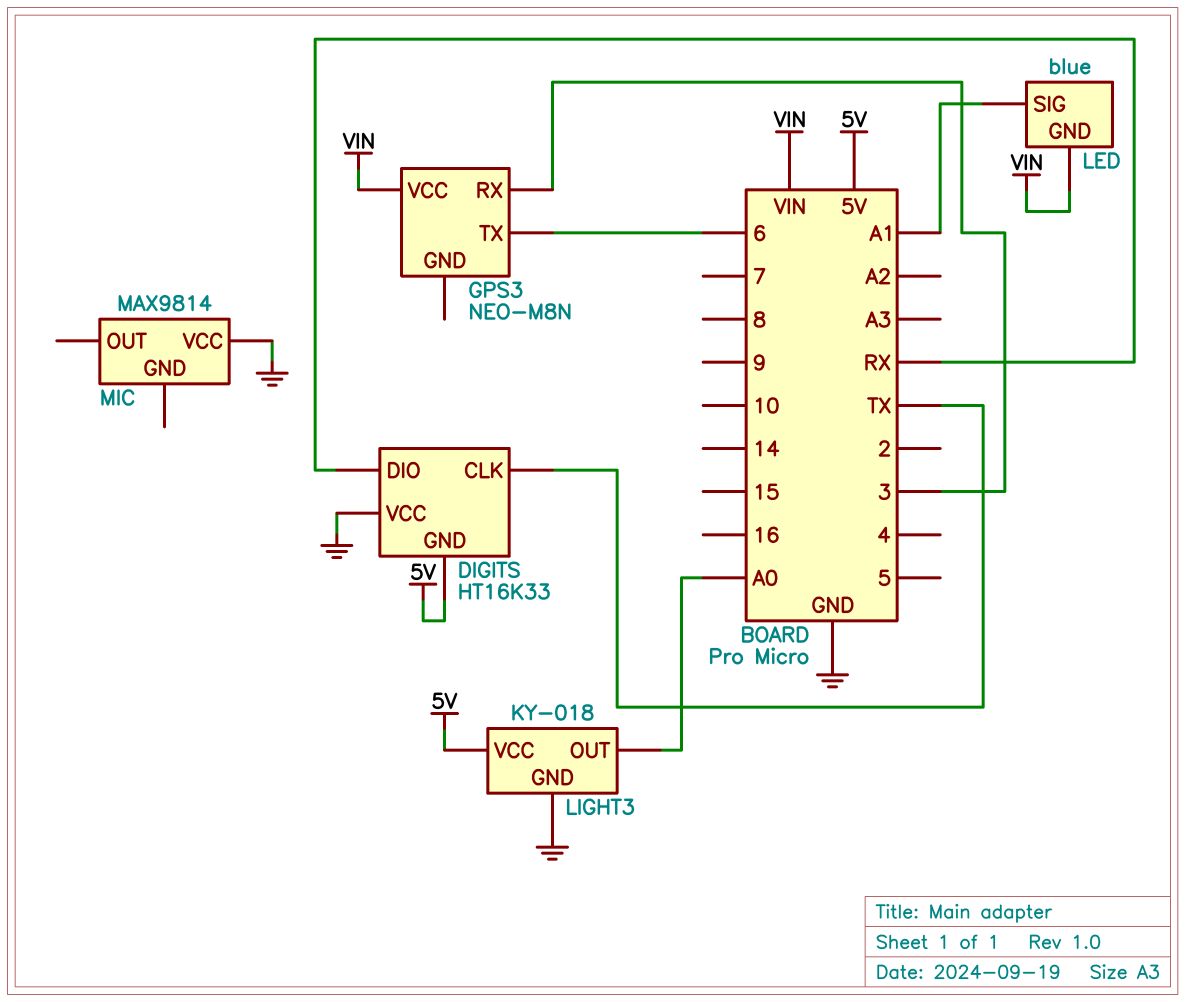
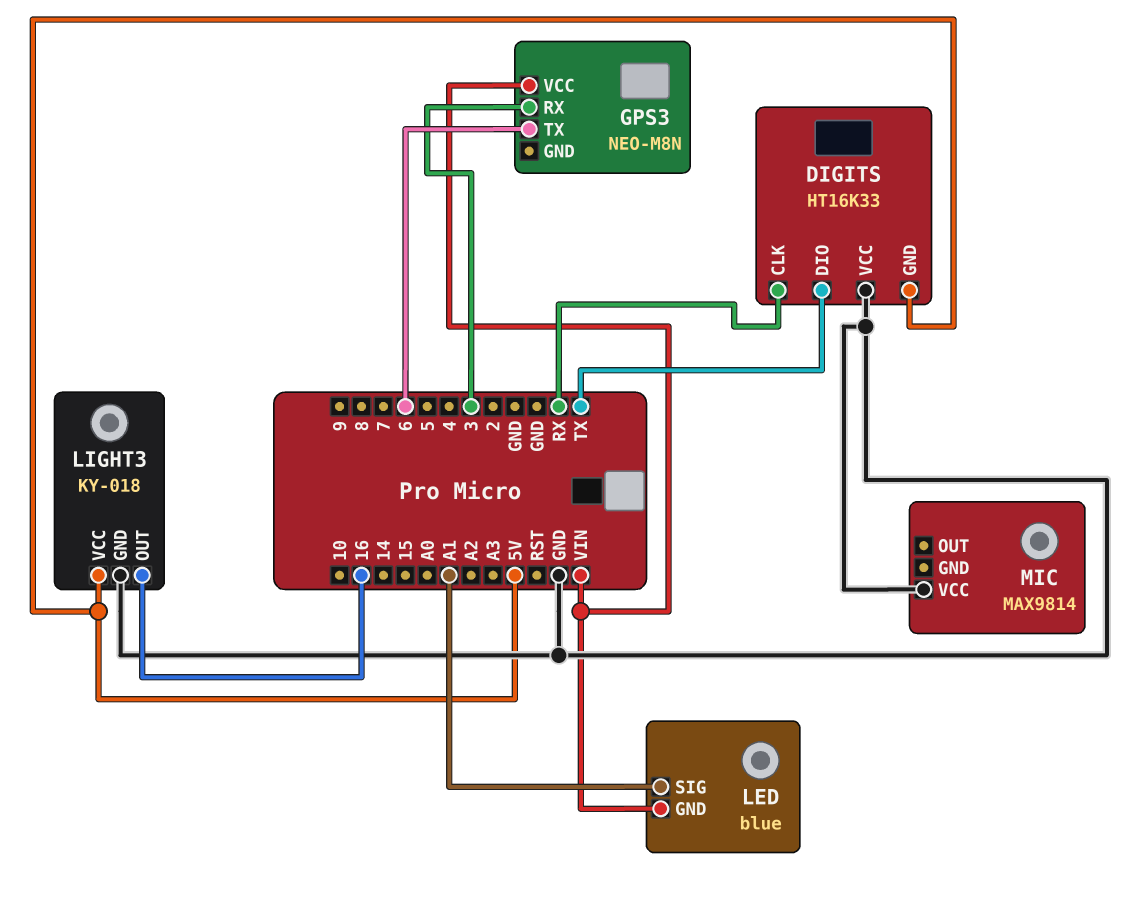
DIGITS pin CLK: TX -> RX
DIGITS pin DIO: RX -> TX
LIGHT3 pin OUT: A0 -> 16

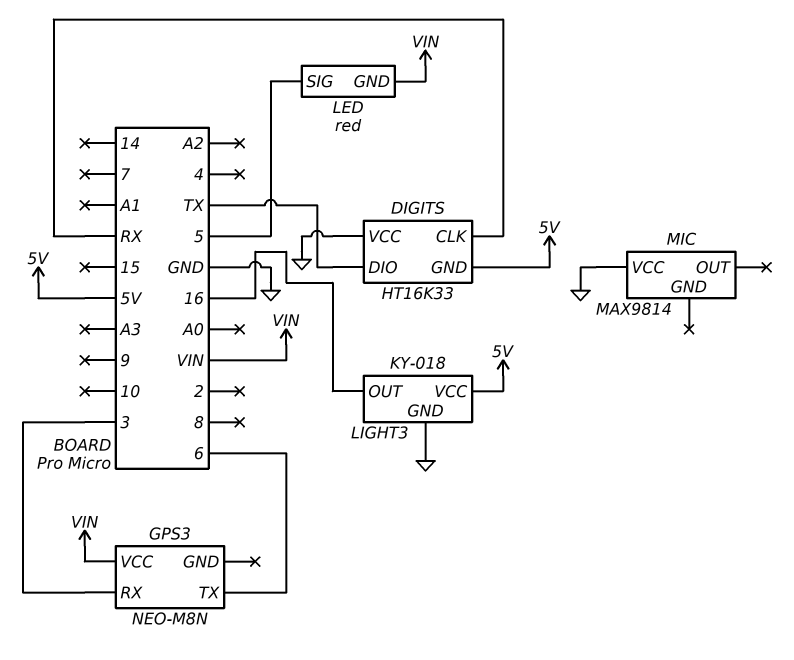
LED: blue -> red
LED pin SIG: A1 -> 5

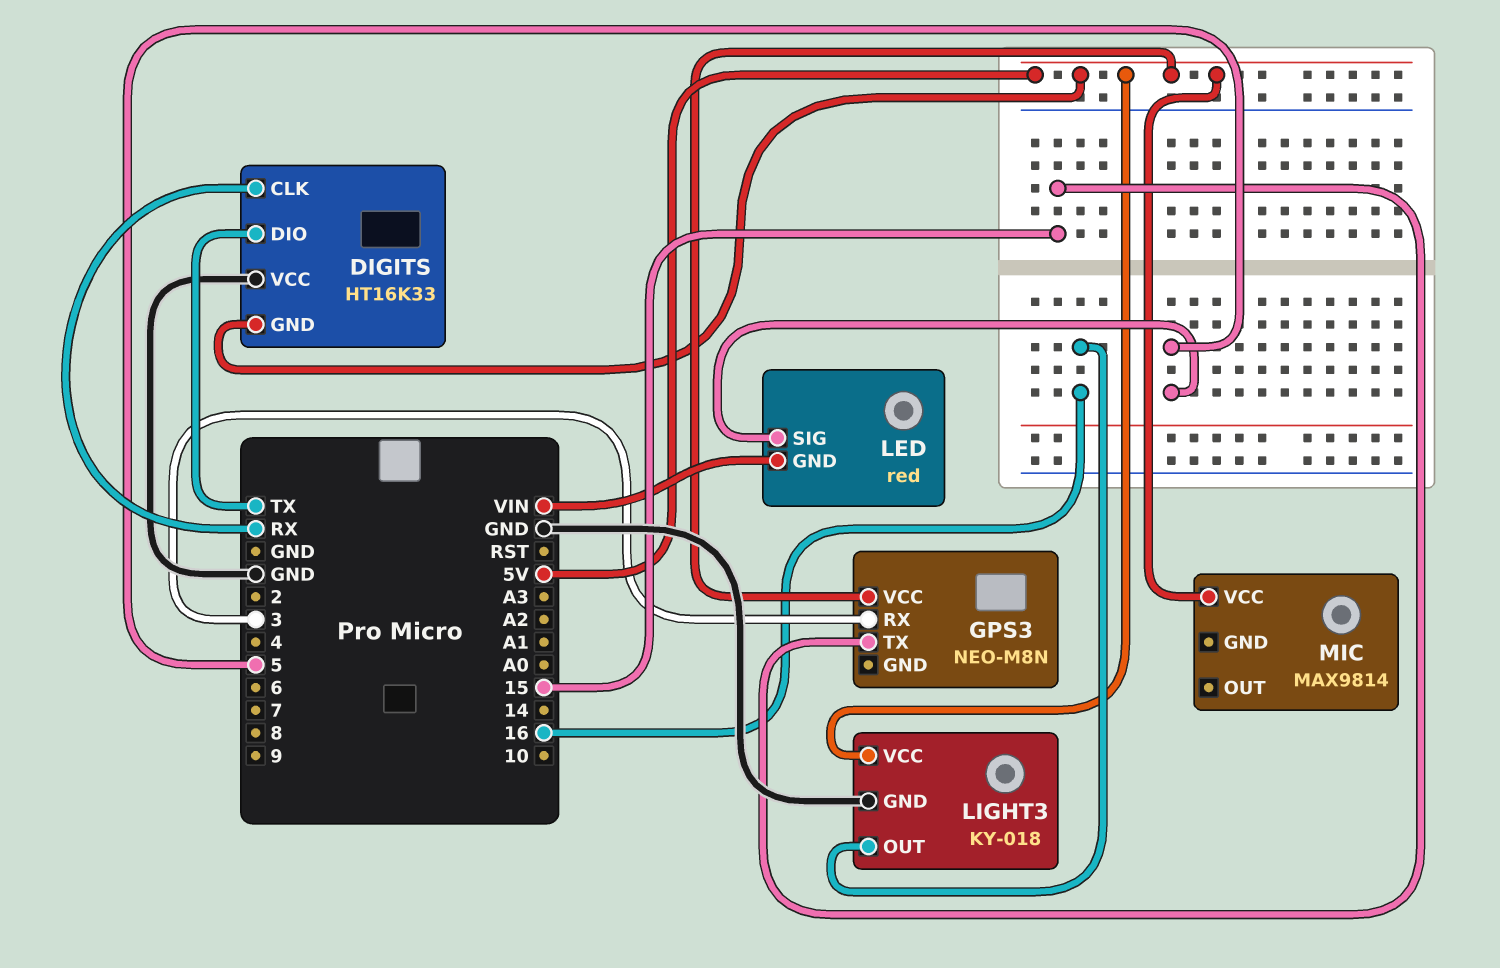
GPS3 pin TX: 6 -> 15
GPS3 pin VCC: VIN -> 5V
MIC pin VCC: GND -> 5V

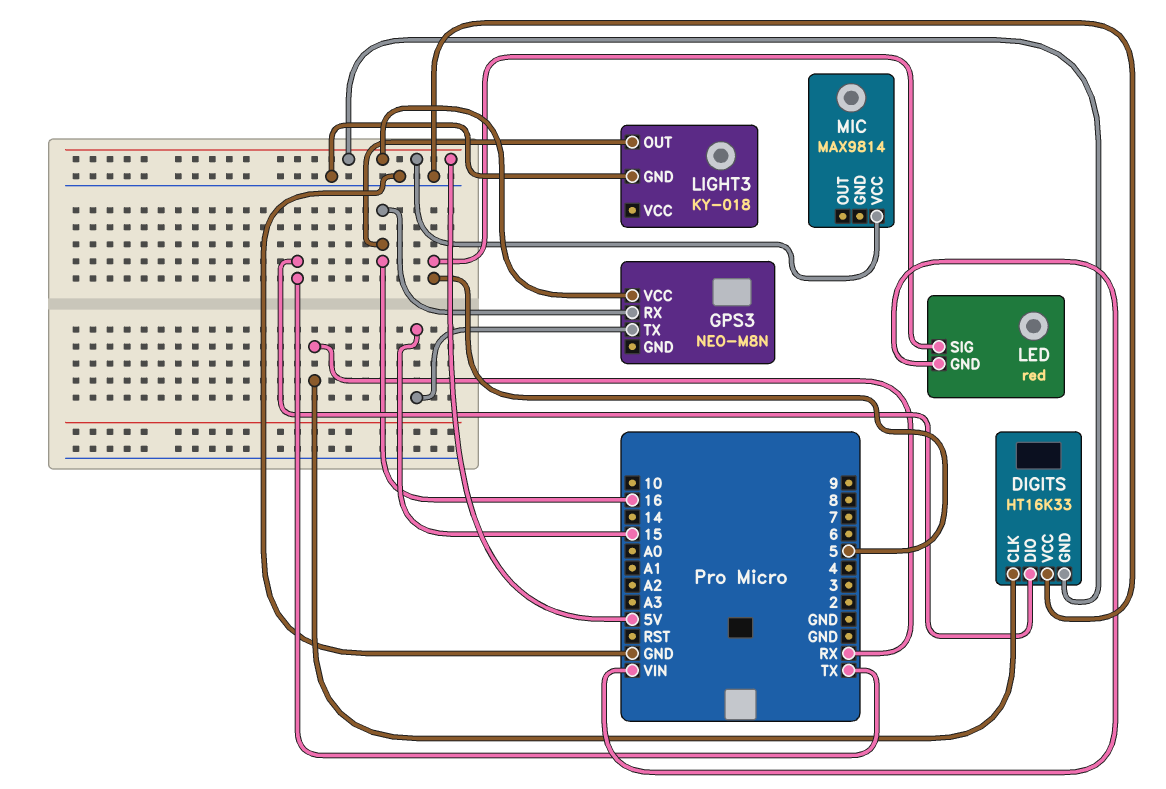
GPS3 pin RX: 3 -> 16
LIGHT3 pin VCC: 5V -> none

